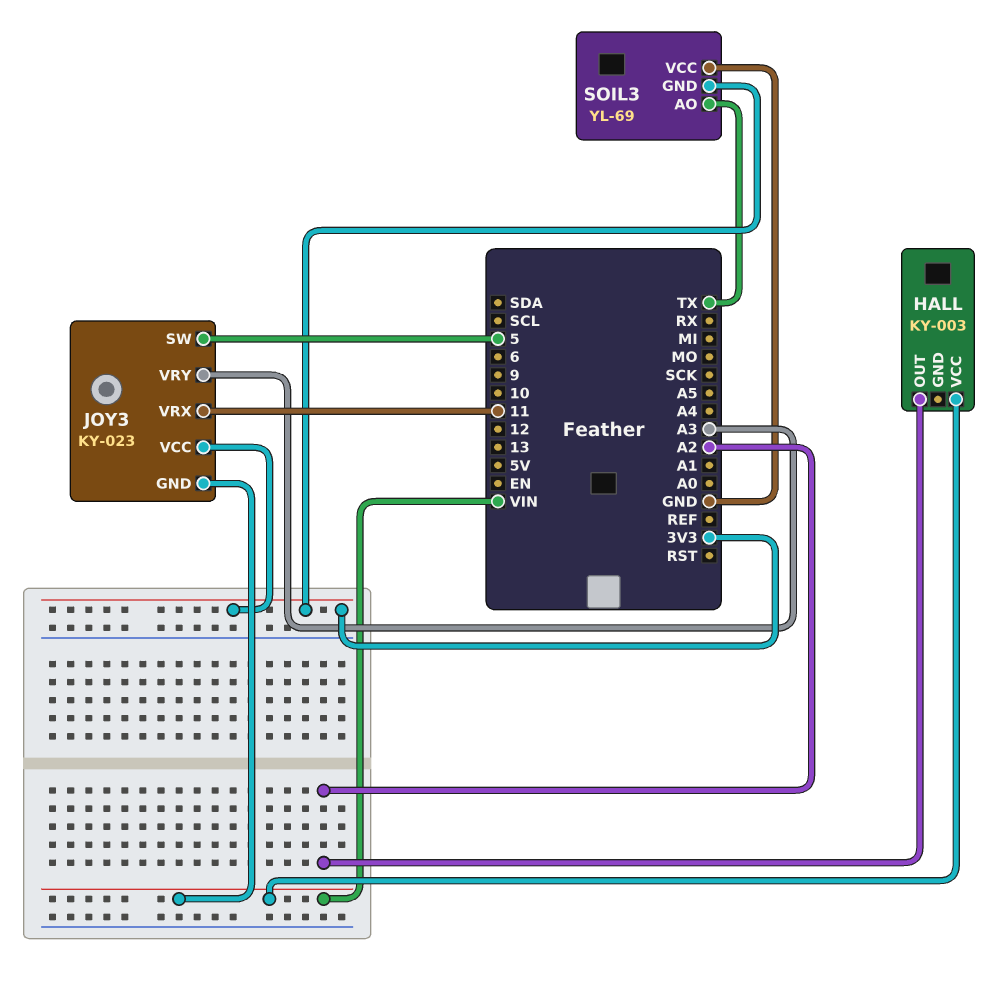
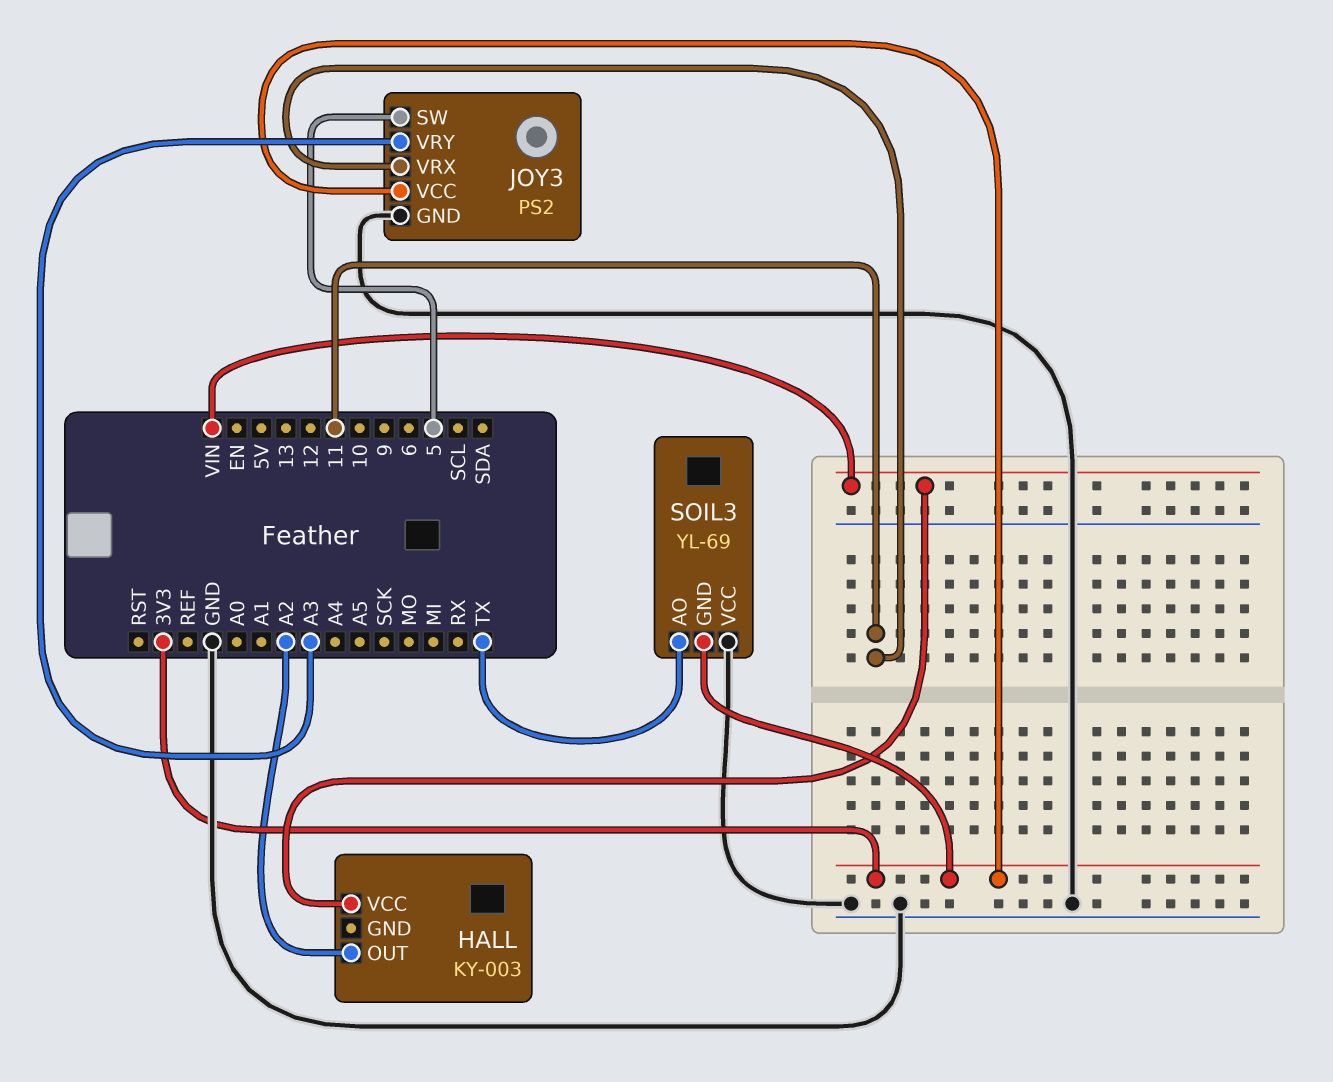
JOY3: KY-023 -> PS2
JOY3 pin GND: VIN -> GND

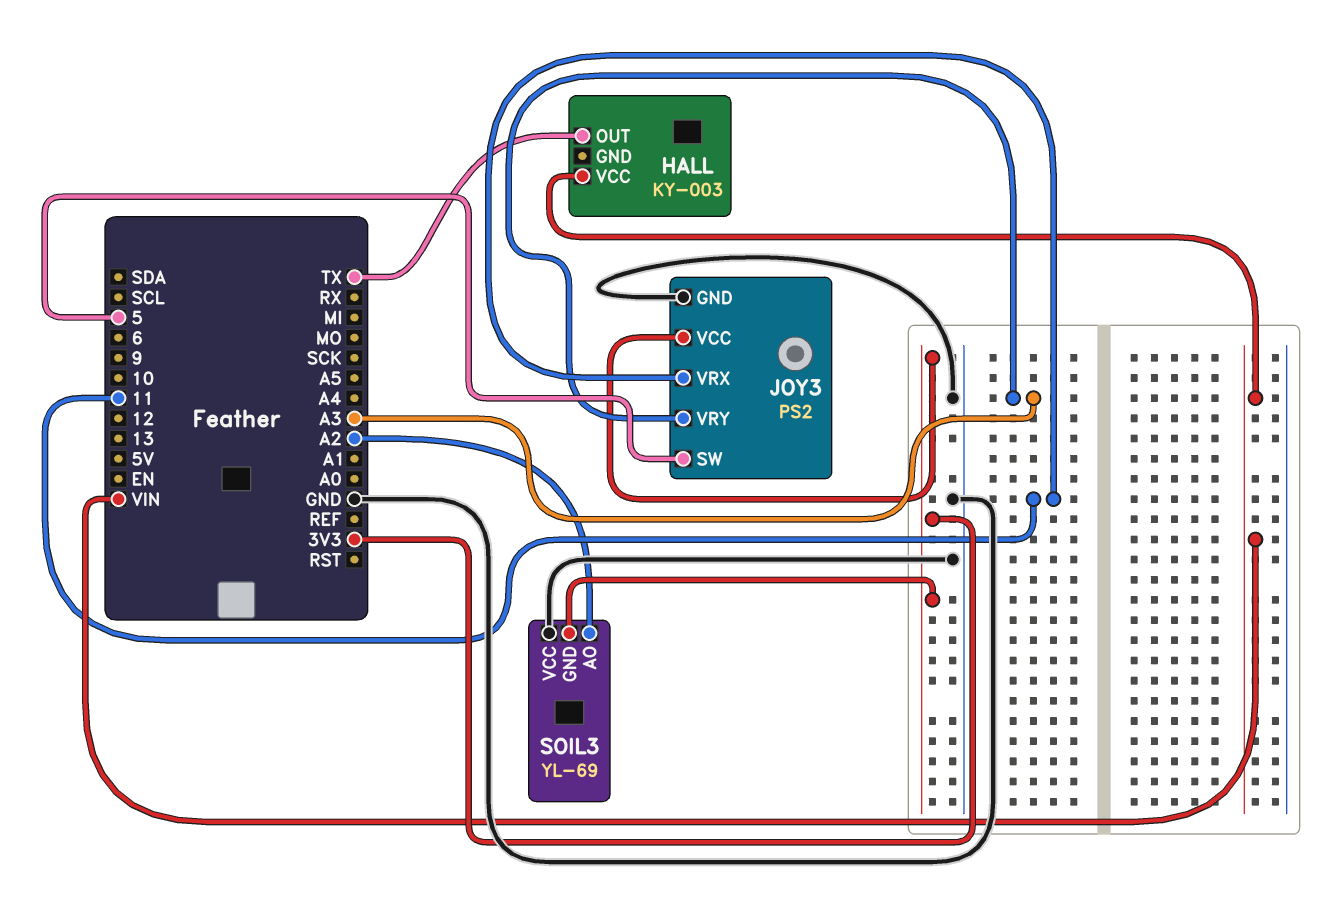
HALL pin OUT: A2 -> TX
SOIL3 pin AO: TX -> A2

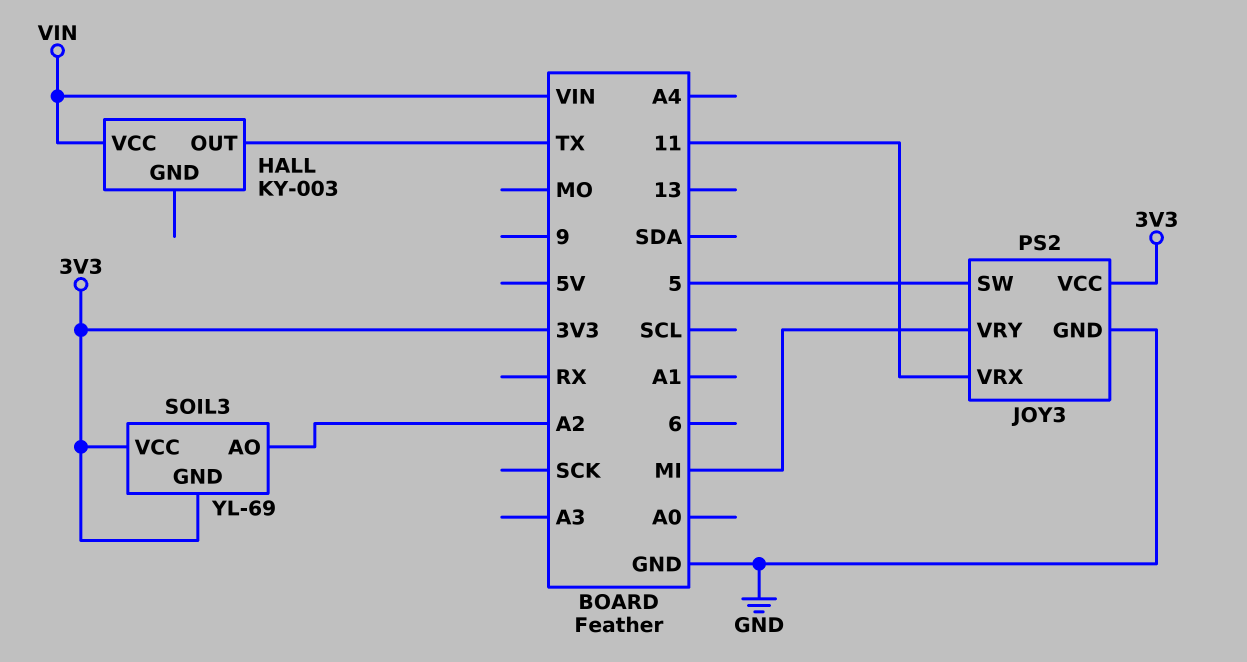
JOY3 pin VRY: A3 -> MI
SOIL3 pin VCC: GND -> 3V3

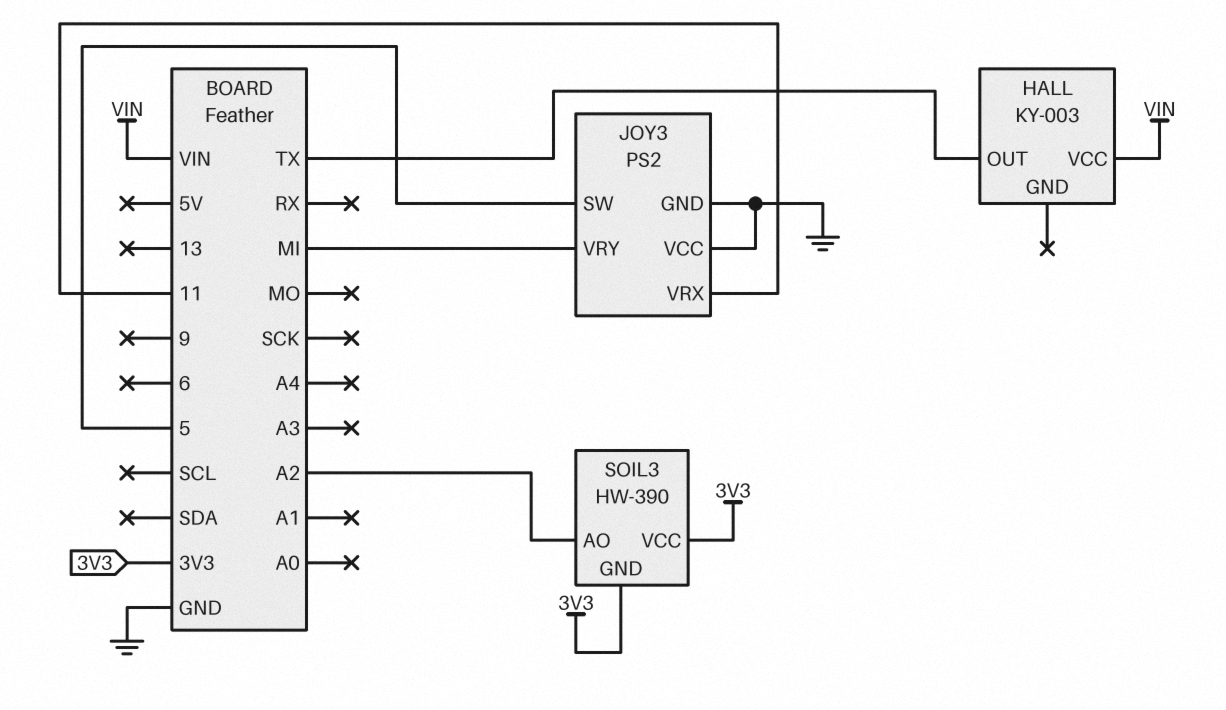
JOY3 pin VCC: 3V3 -> GND
SOIL3: YL-69 -> HW-390

